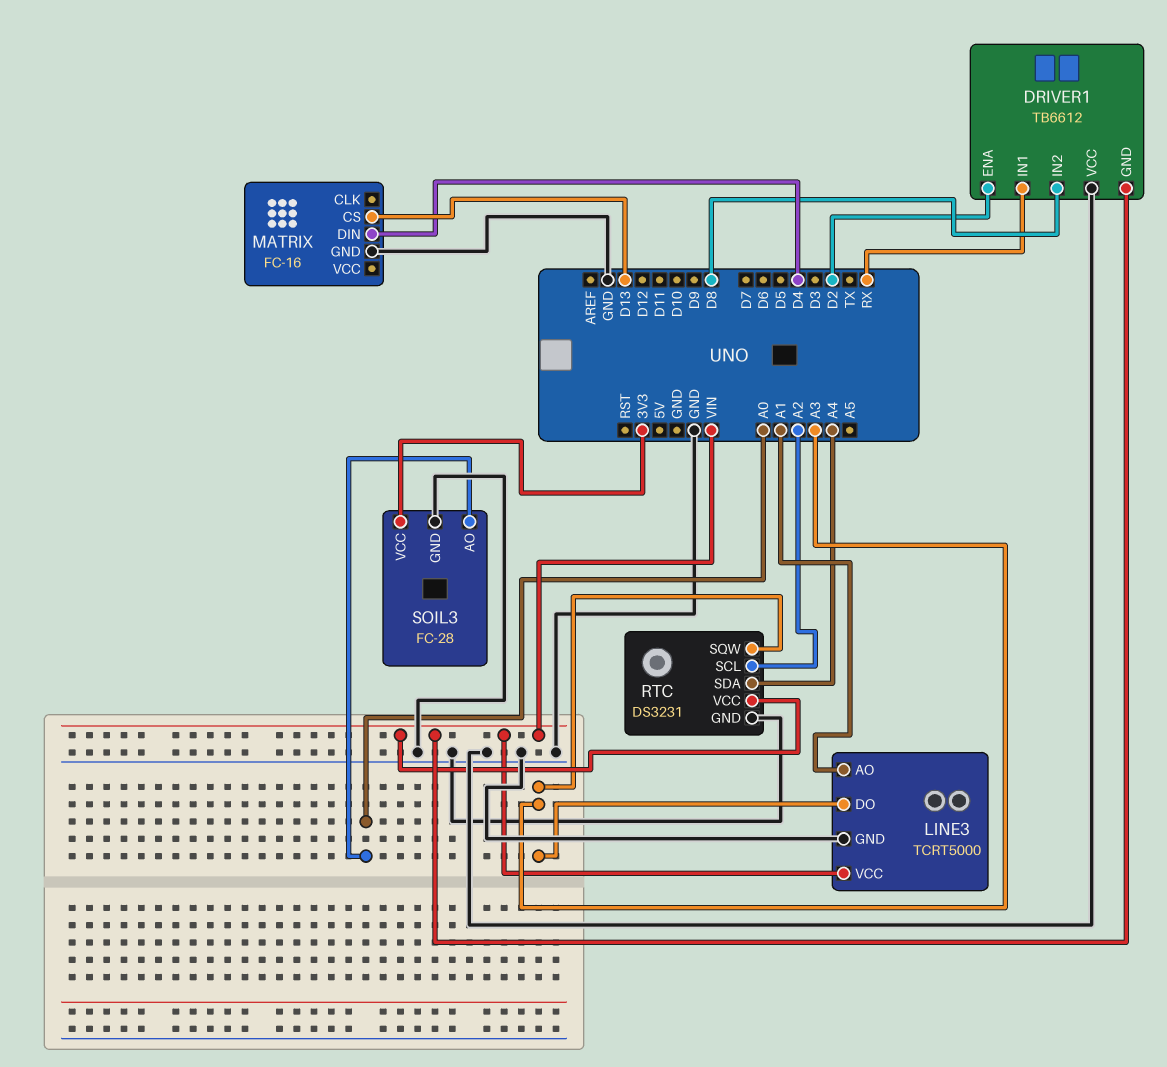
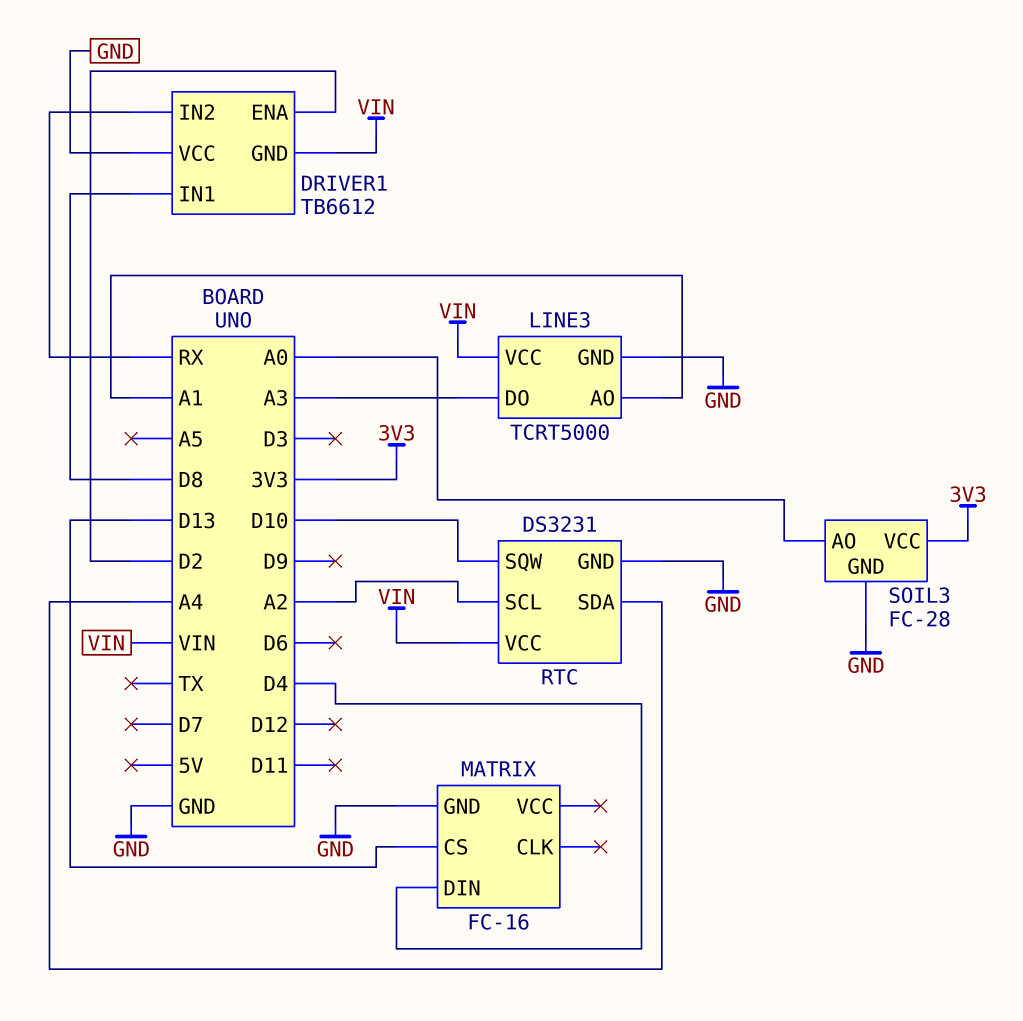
DRIVER1 pin IN1: RX -> D8
DRIVER1 pin IN2: D8 -> RX
RTC pin SQW: A3 -> D10

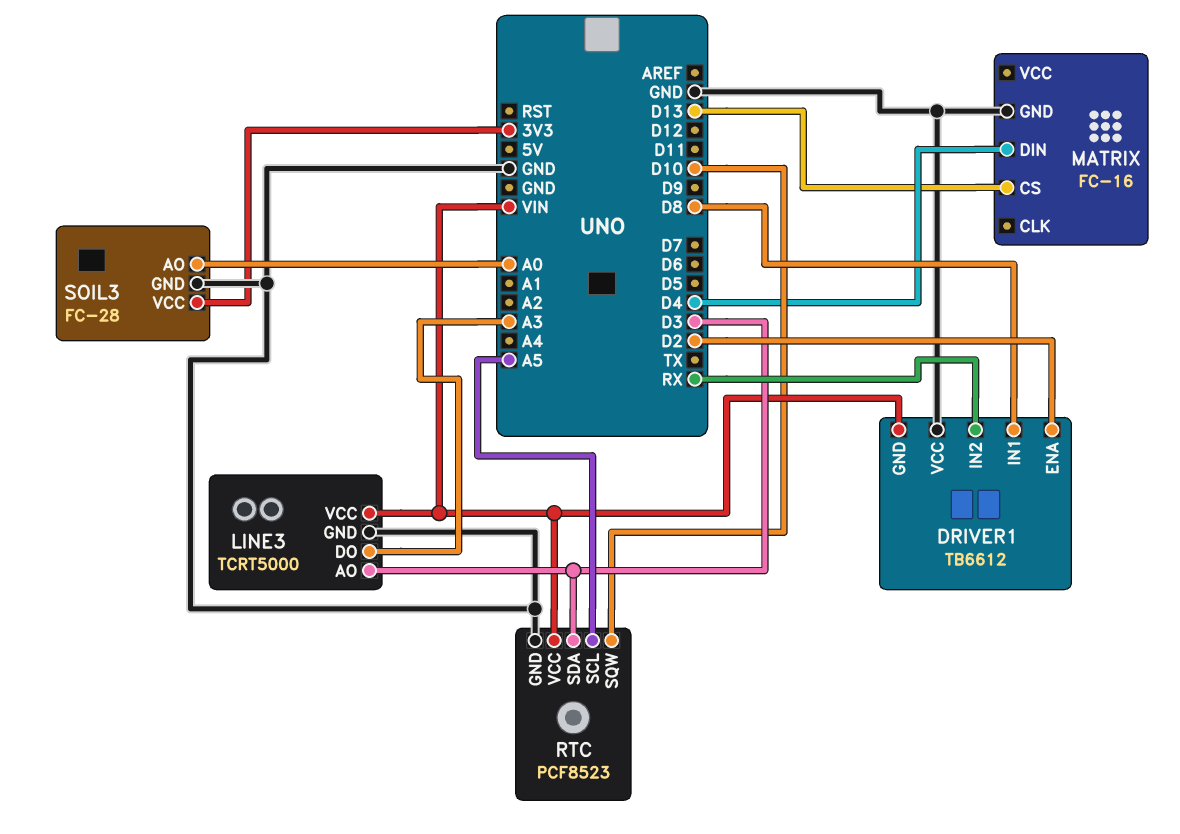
LINE3 pin AO: A1 -> D3
RTC: DS3231 -> PCF8523
RTC pin SCL: A2 -> A5
RTC pin SDA: A4 -> D3

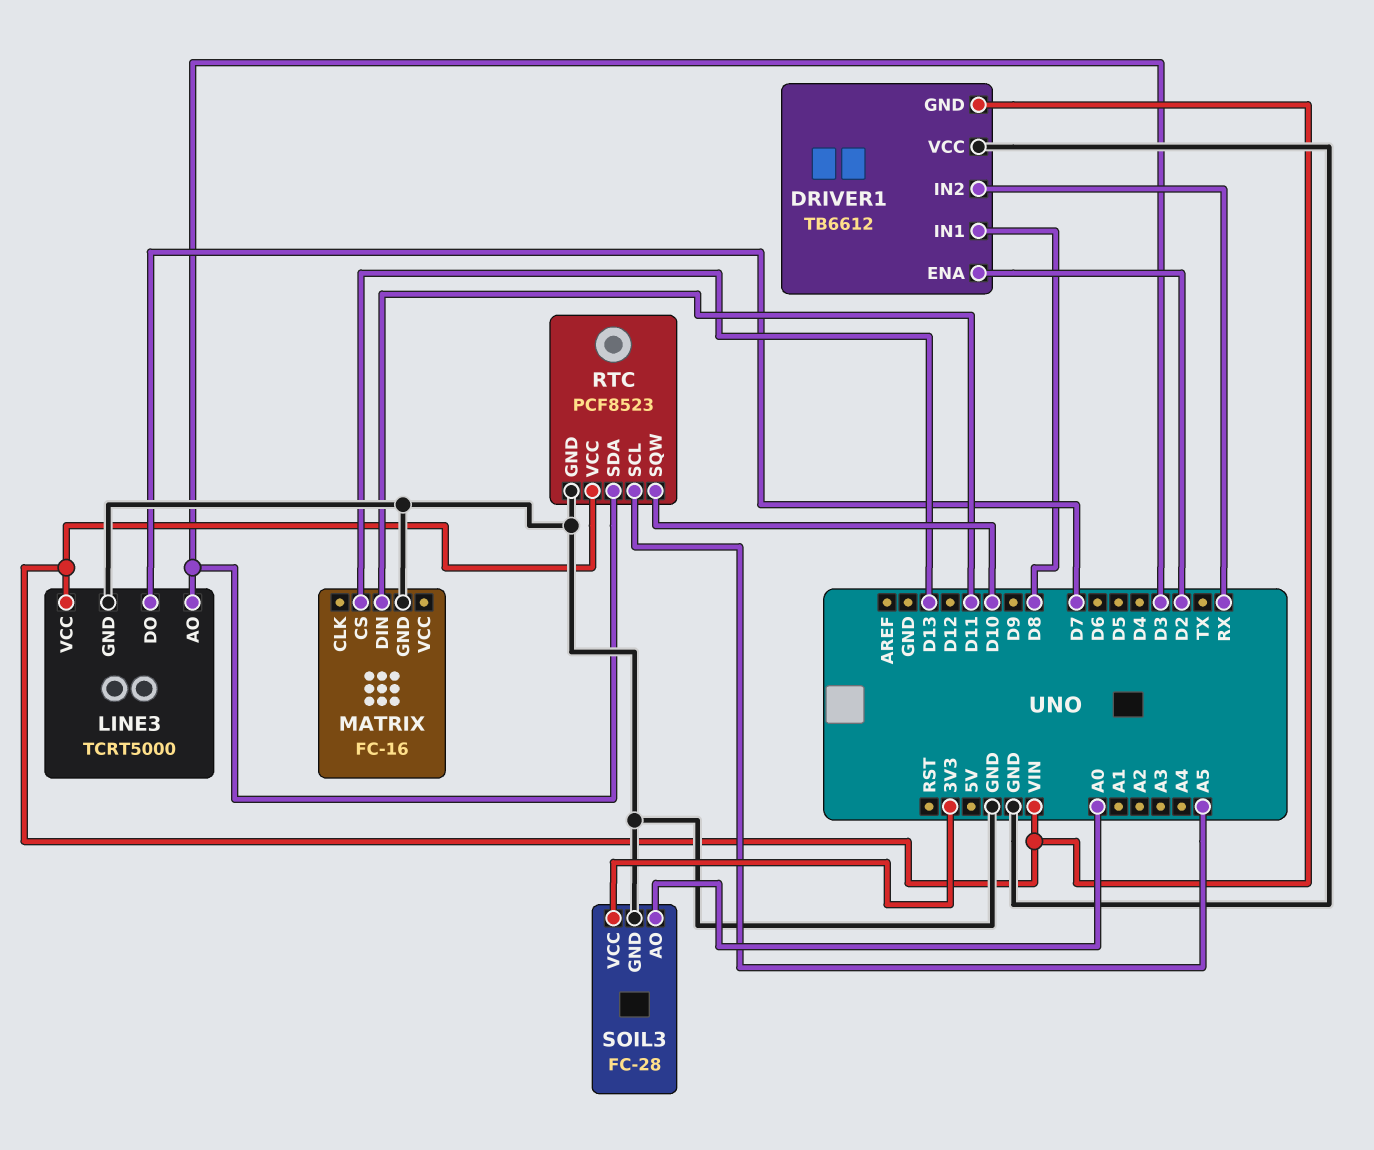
LINE3 pin DO: A3 -> D7
MATRIX pin DIN: D4 -> D11

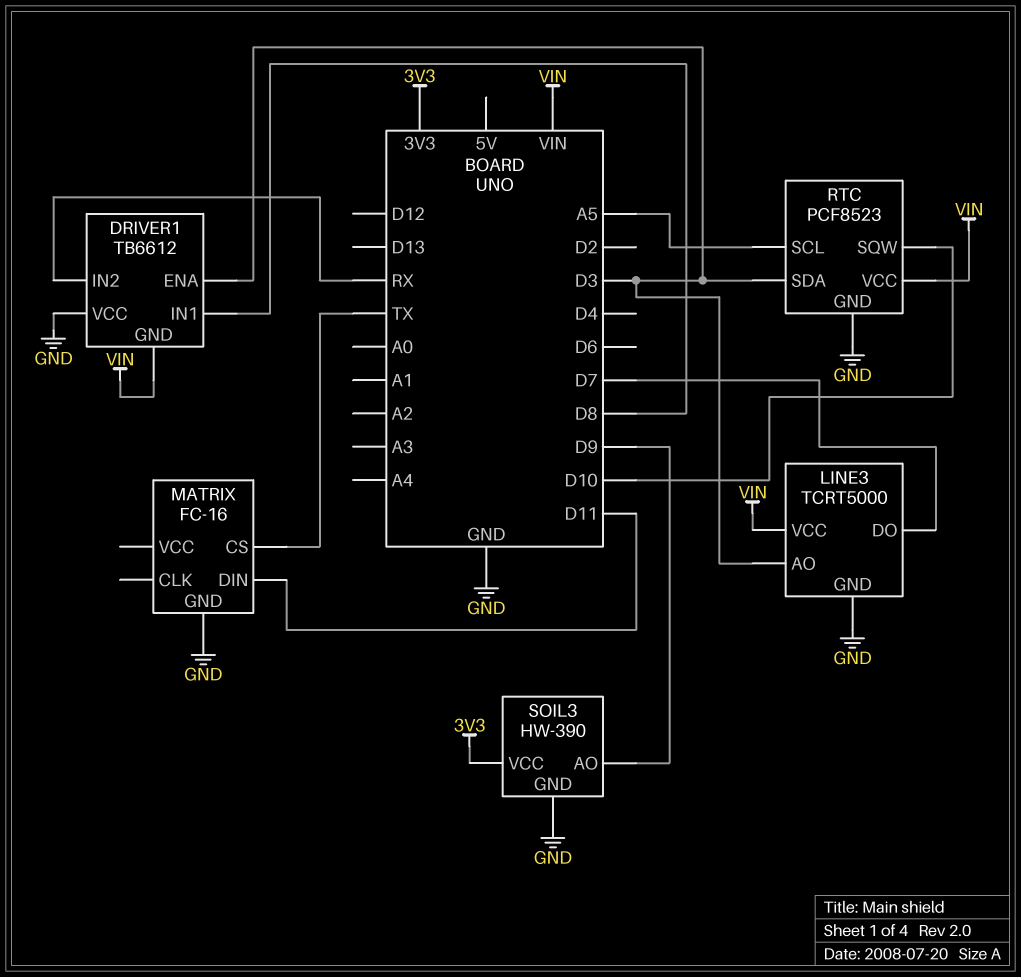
DRIVER1 pin ENA: D2 -> D3
MATRIX pin CS: D13 -> TX
SOIL3: FC-28 -> HW-390
SOIL3 pin AO: A0 -> D9

